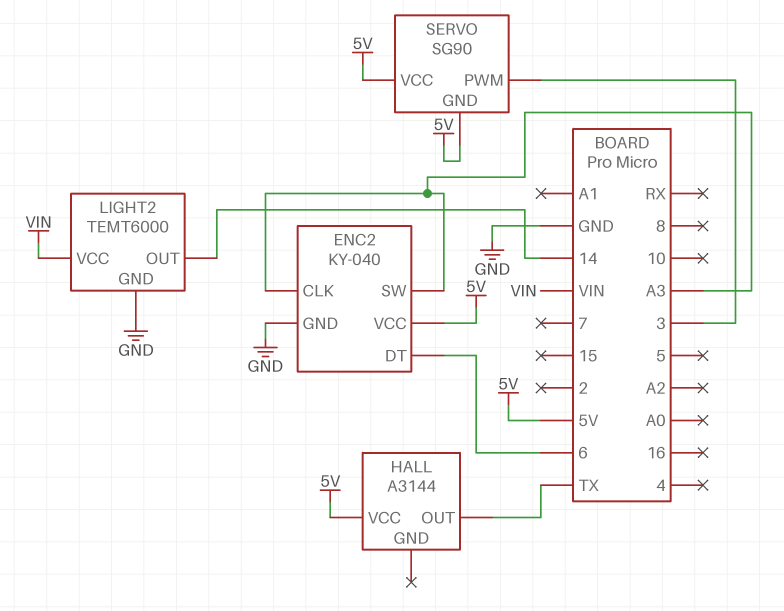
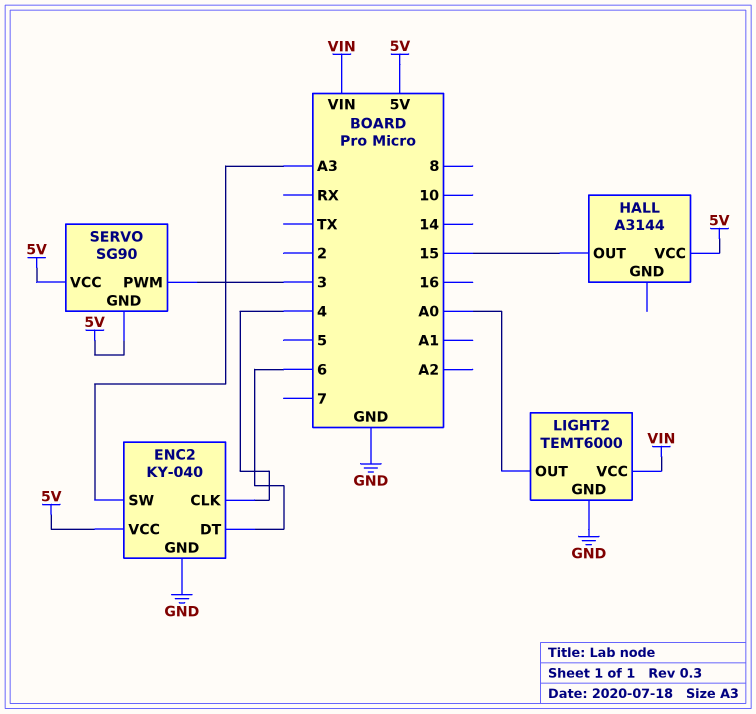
ENC2 pin CLK: A3 -> 4
HALL pin OUT: TX -> 15
LIGHT2 pin OUT: 14 -> A0

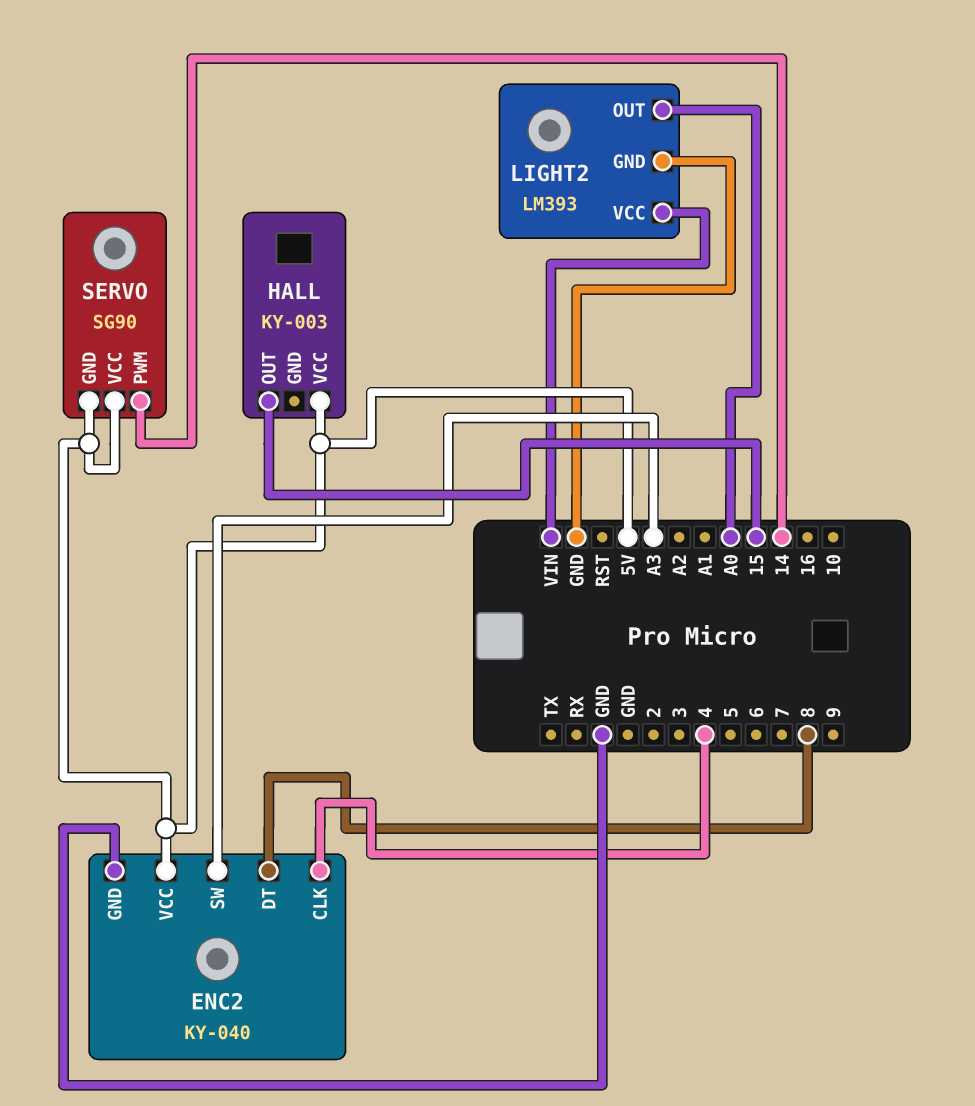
ENC2 pin DT: 6 -> 8
HALL: A3144 -> KY-003
LIGHT2: TEMT6000 -> LM393
SERVO pin PWM: 3 -> 14

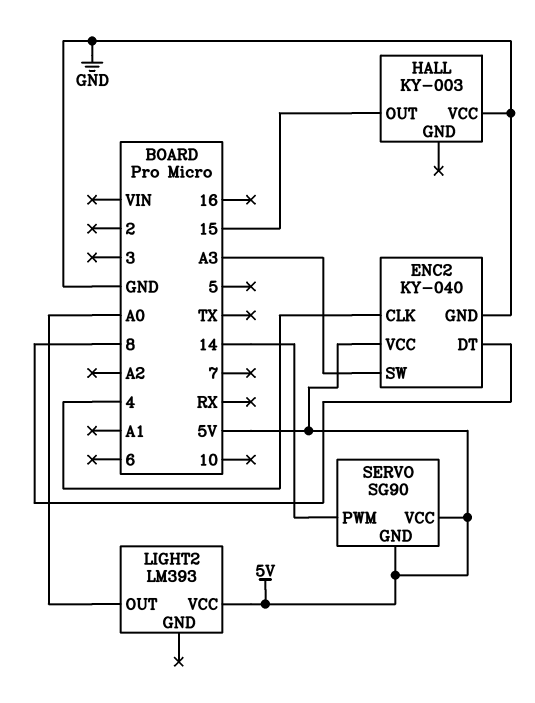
HALL pin VCC: 5V -> GND
LIGHT2 pin GND: GND -> none
LIGHT2 pin VCC: VIN -> 5V

